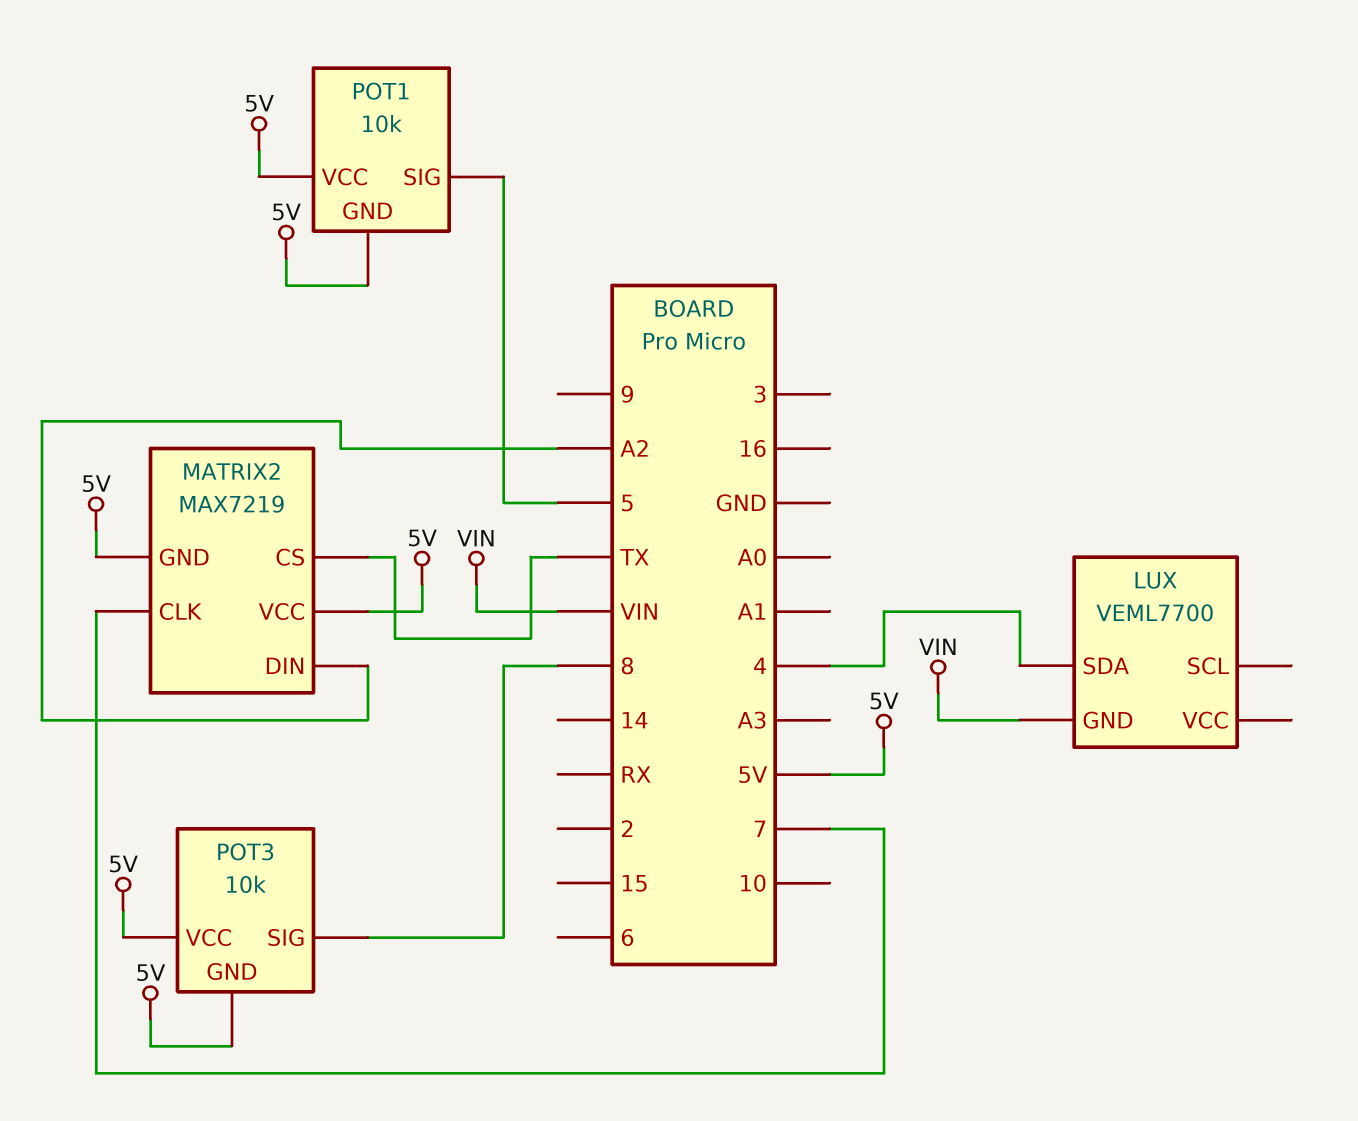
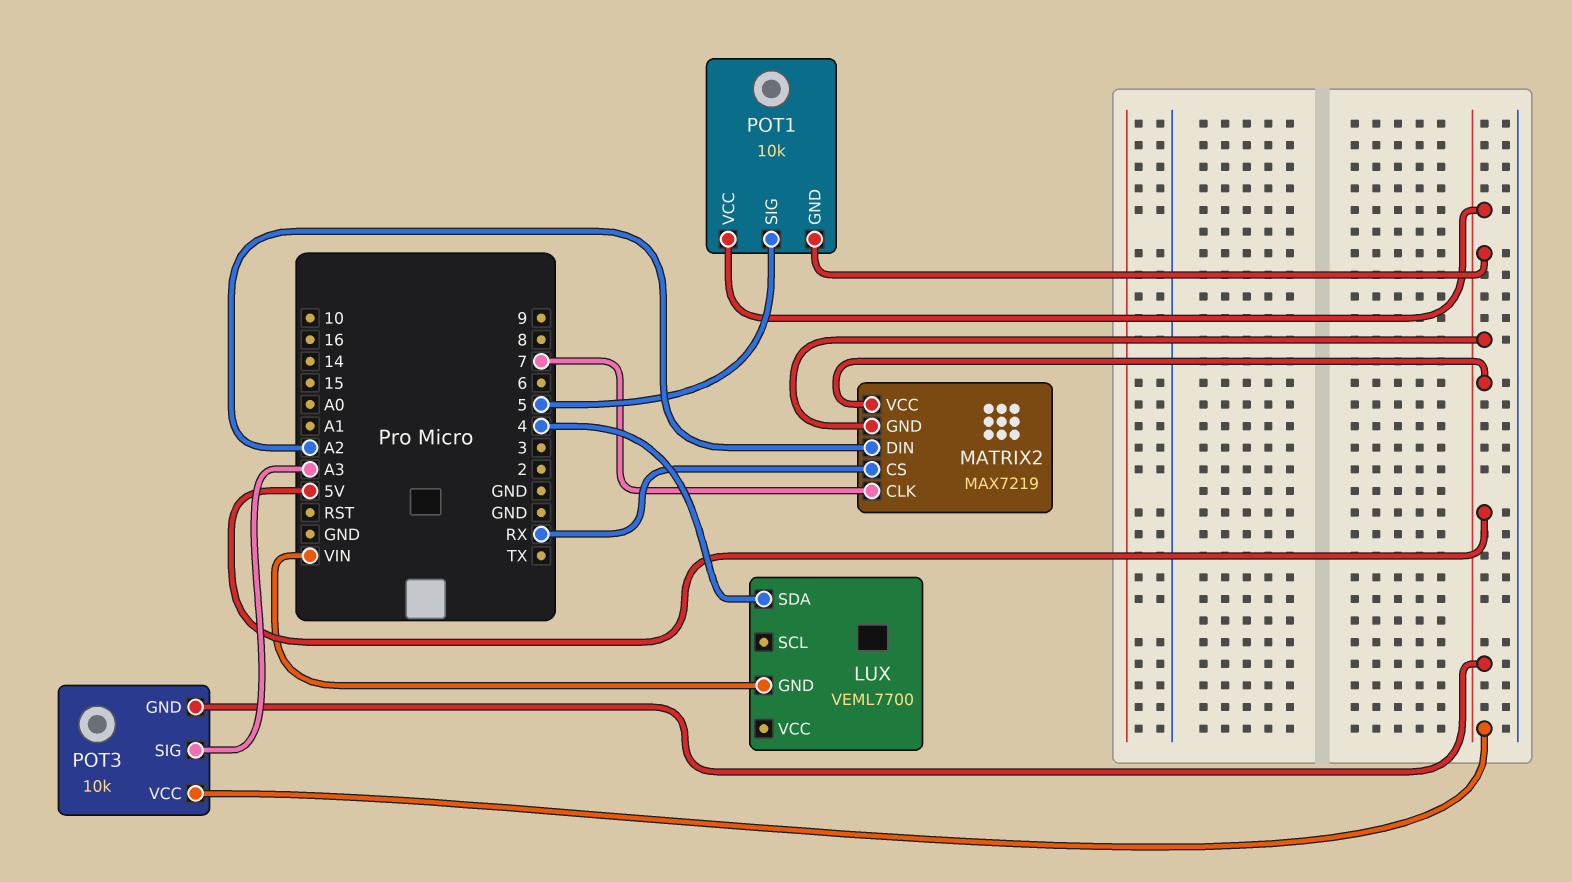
MATRIX2 pin CS: TX -> RX
POT3 pin SIG: 8 -> A3

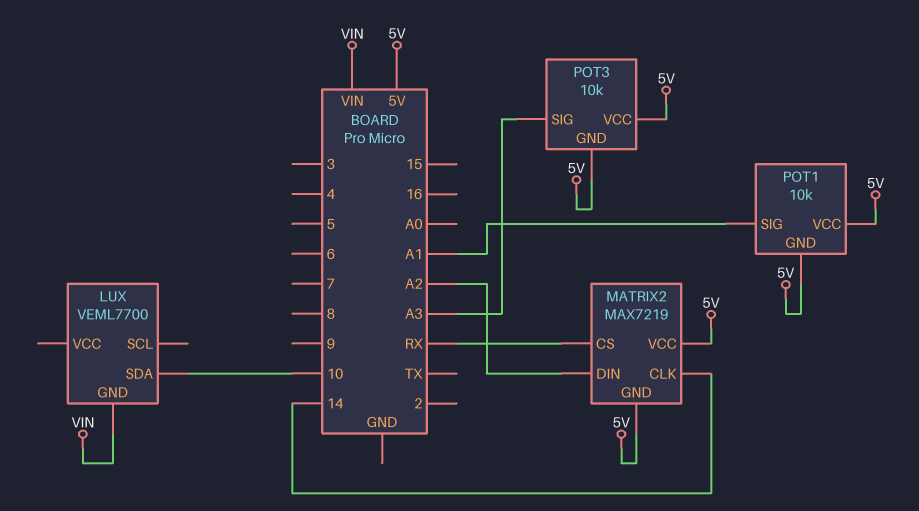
LUX pin SDA: 4 -> 10
MATRIX2 pin CLK: 7 -> 14
POT1 pin SIG: 5 -> A1

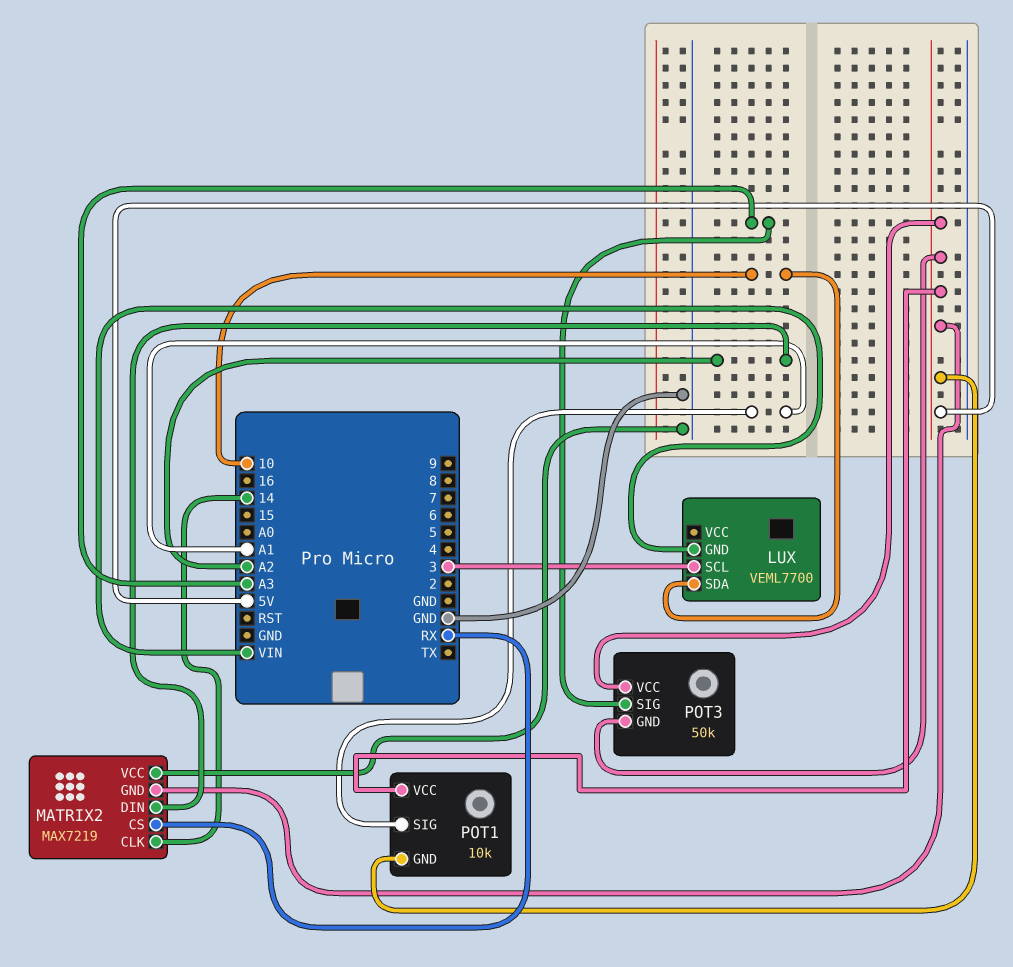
LUX pin SCL: none -> 3
MATRIX2 pin VCC: 5V -> GND
POT3: 10k -> 50k

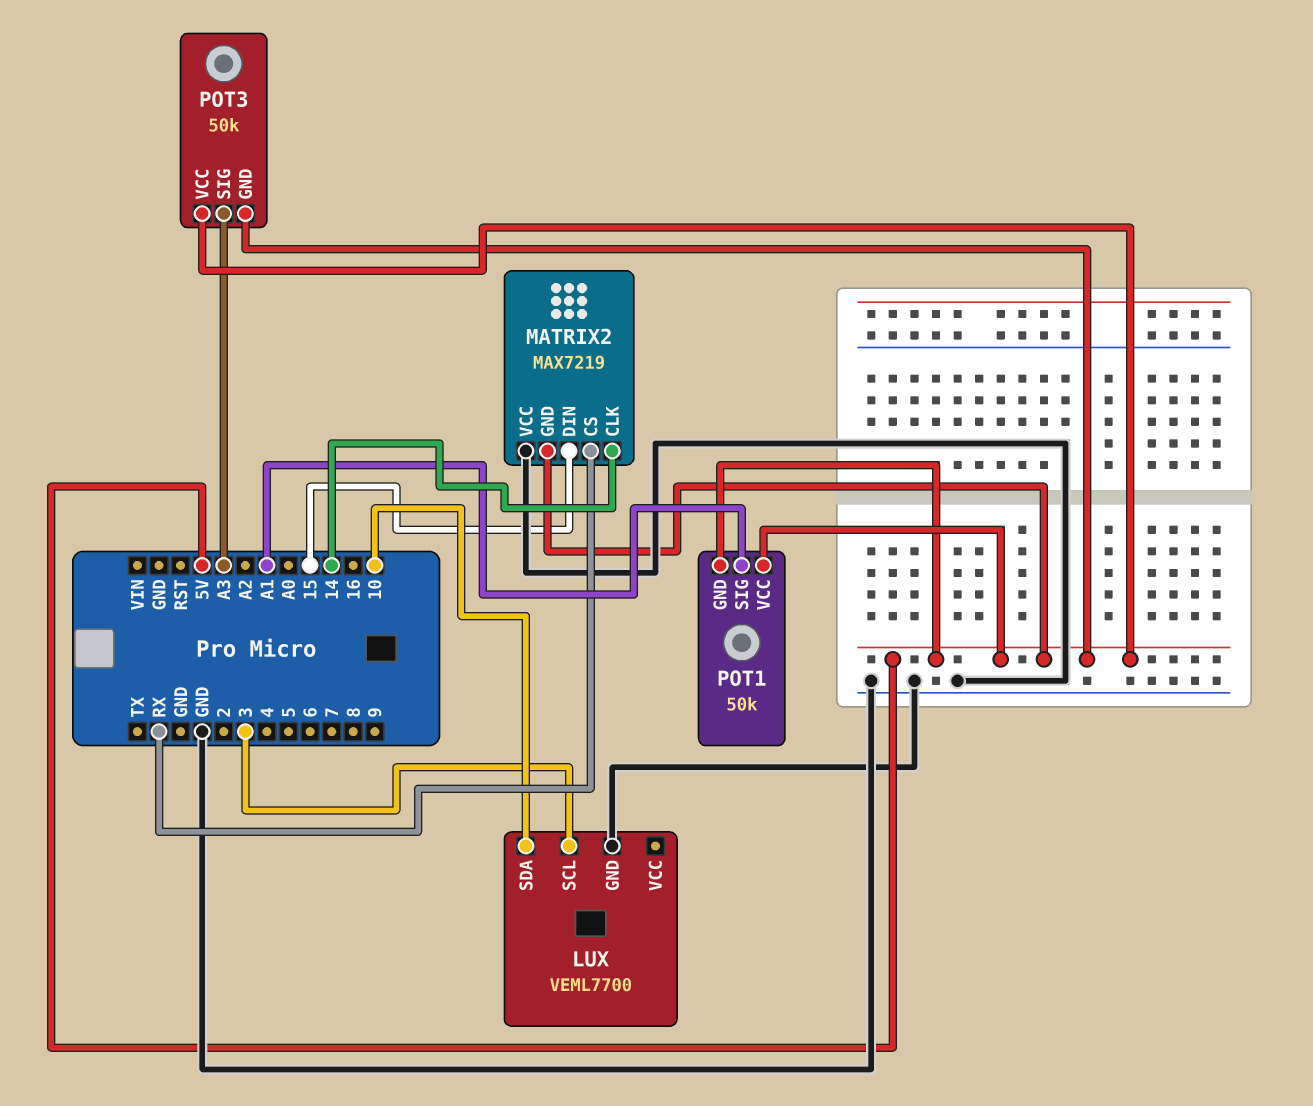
LUX pin GND: VIN -> GND
MATRIX2 pin DIN: A2 -> 15
POT1: 10k -> 50k

